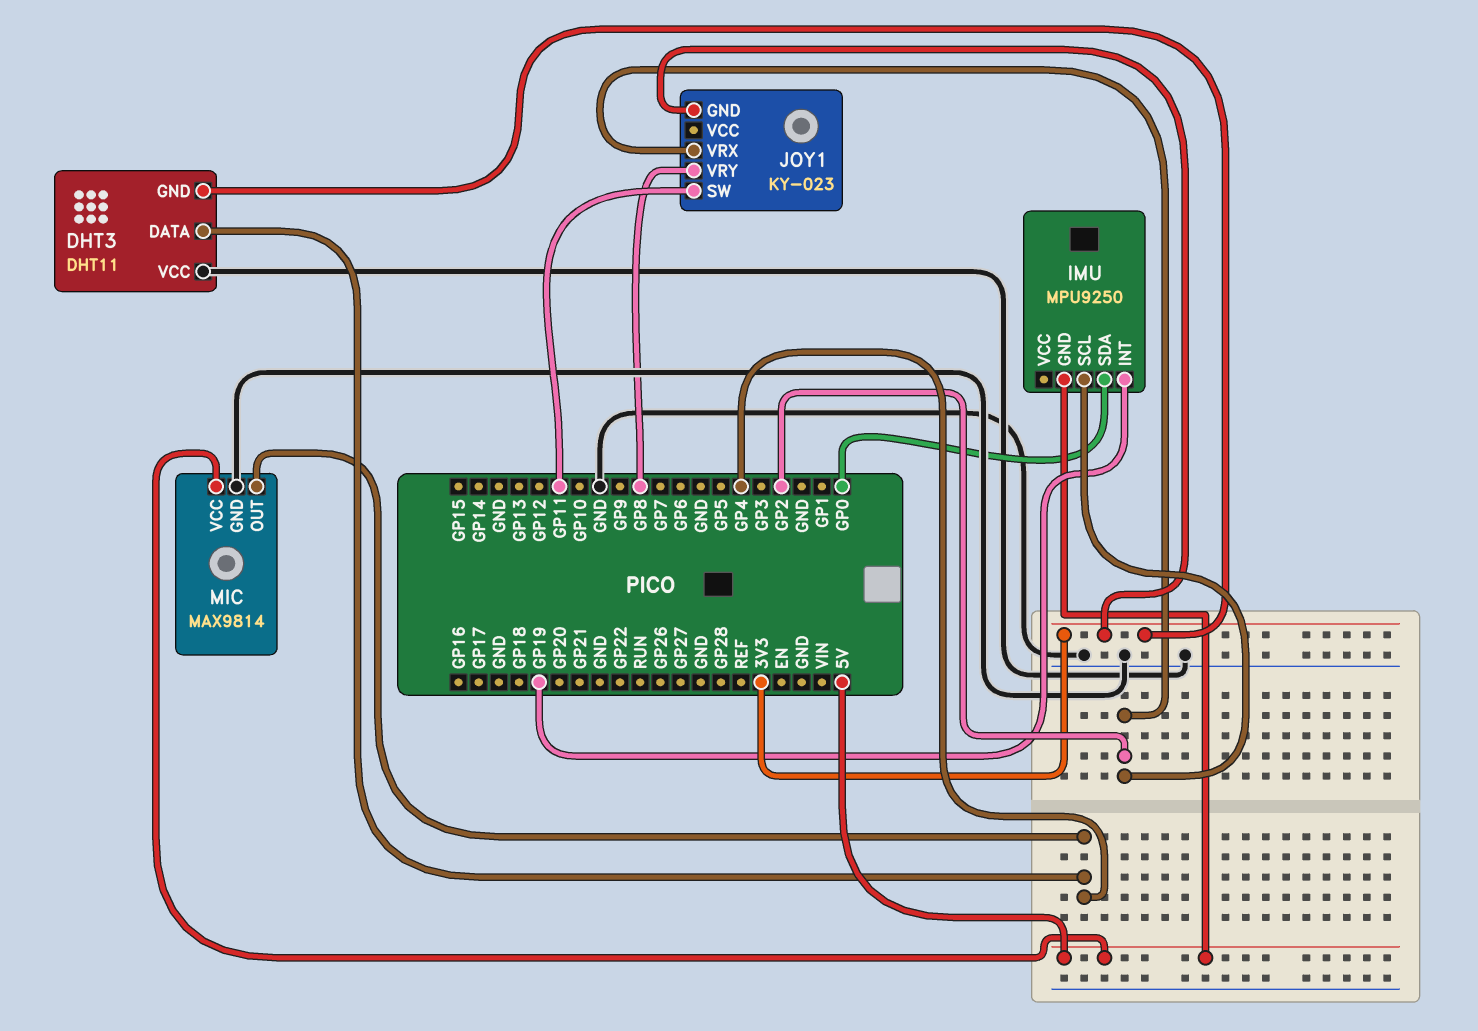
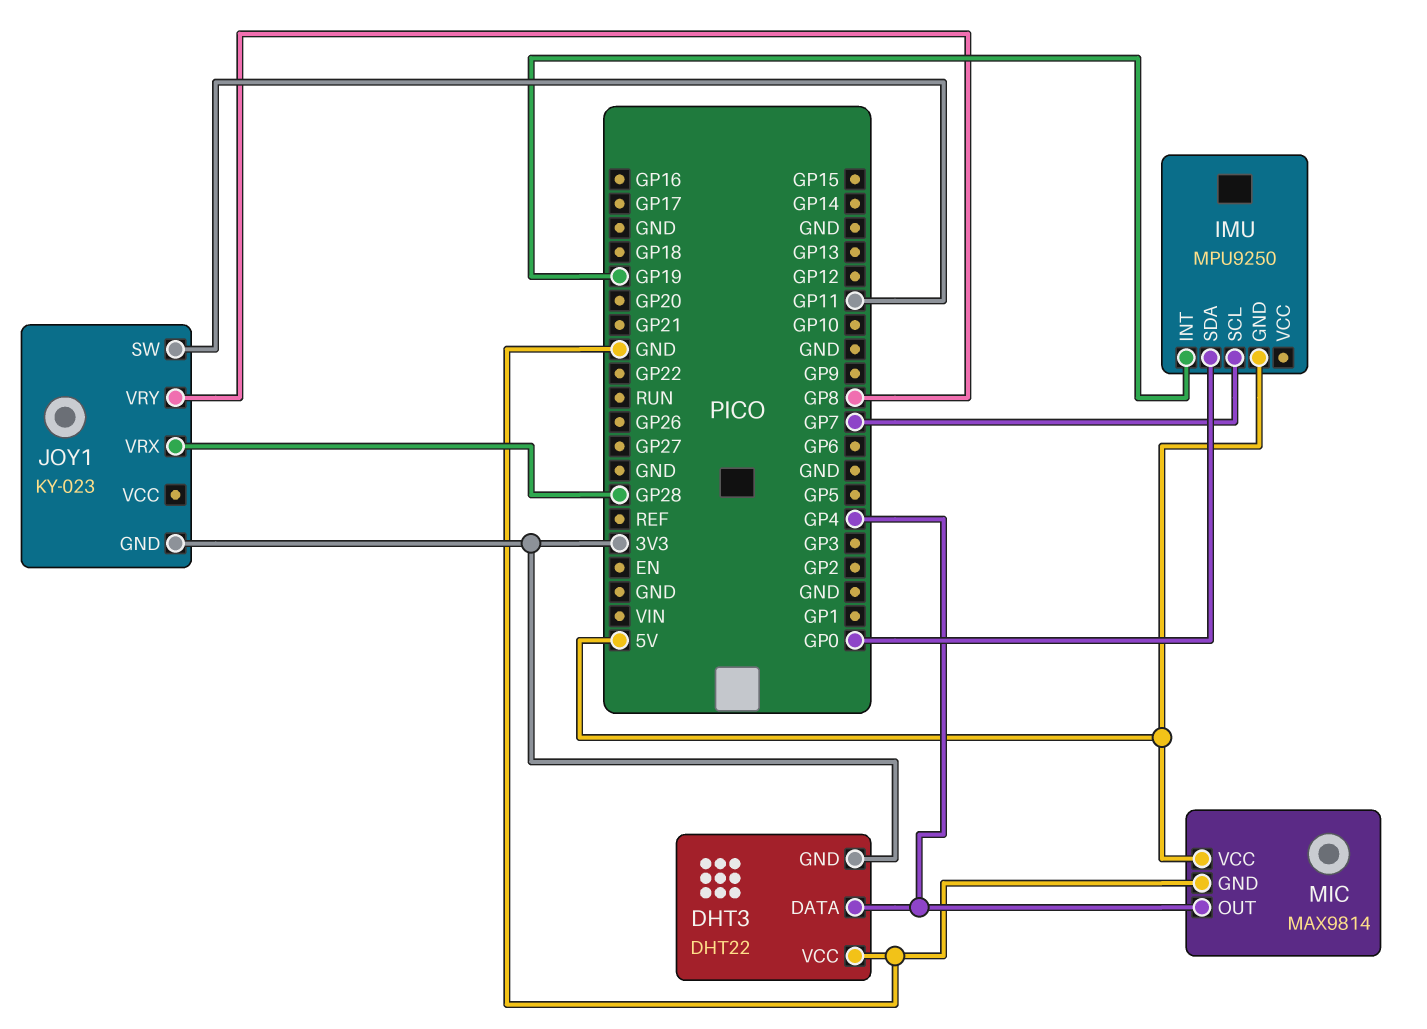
DHT3: DHT11 -> DHT22
IMU pin SCL: GP2 -> GP7
JOY1 pin VRX: GP2 -> GP28

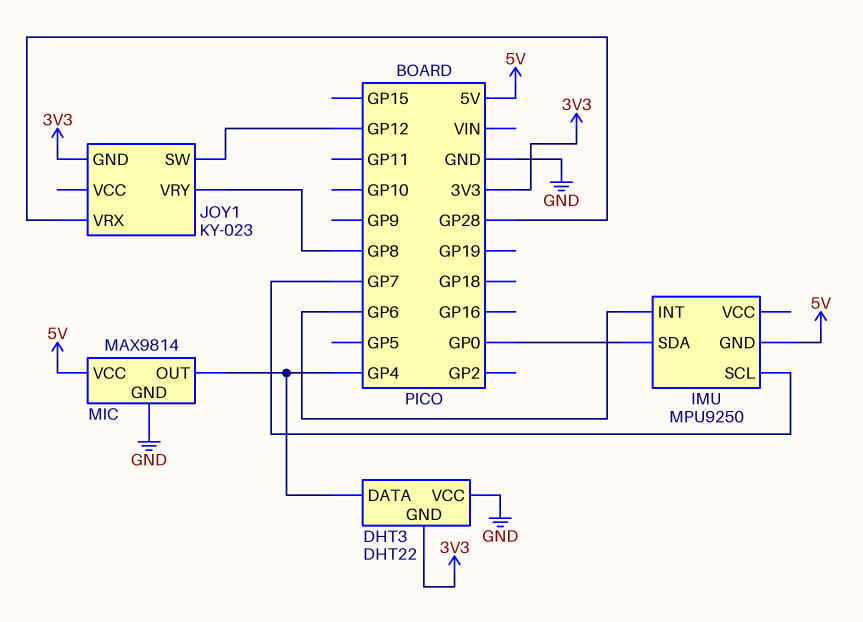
IMU pin INT: GP19 -> GP6
JOY1 pin SW: GP11 -> GP12

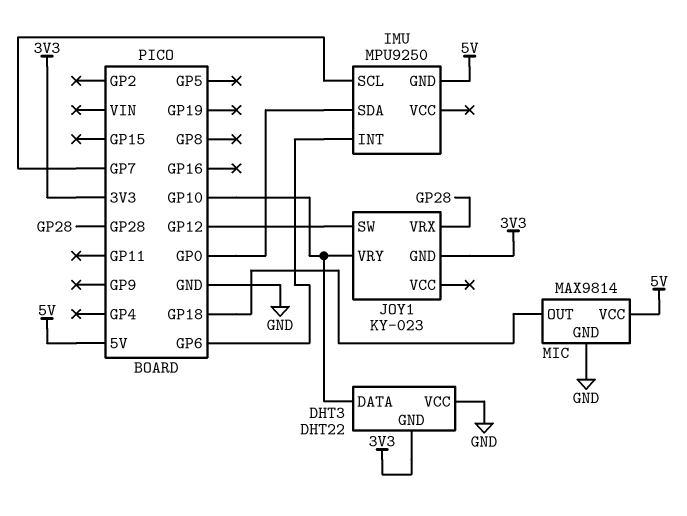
DHT3 pin DATA: GP4 -> GP10
JOY1 pin VRY: GP8 -> GP10
MIC pin OUT: GP4 -> GP18

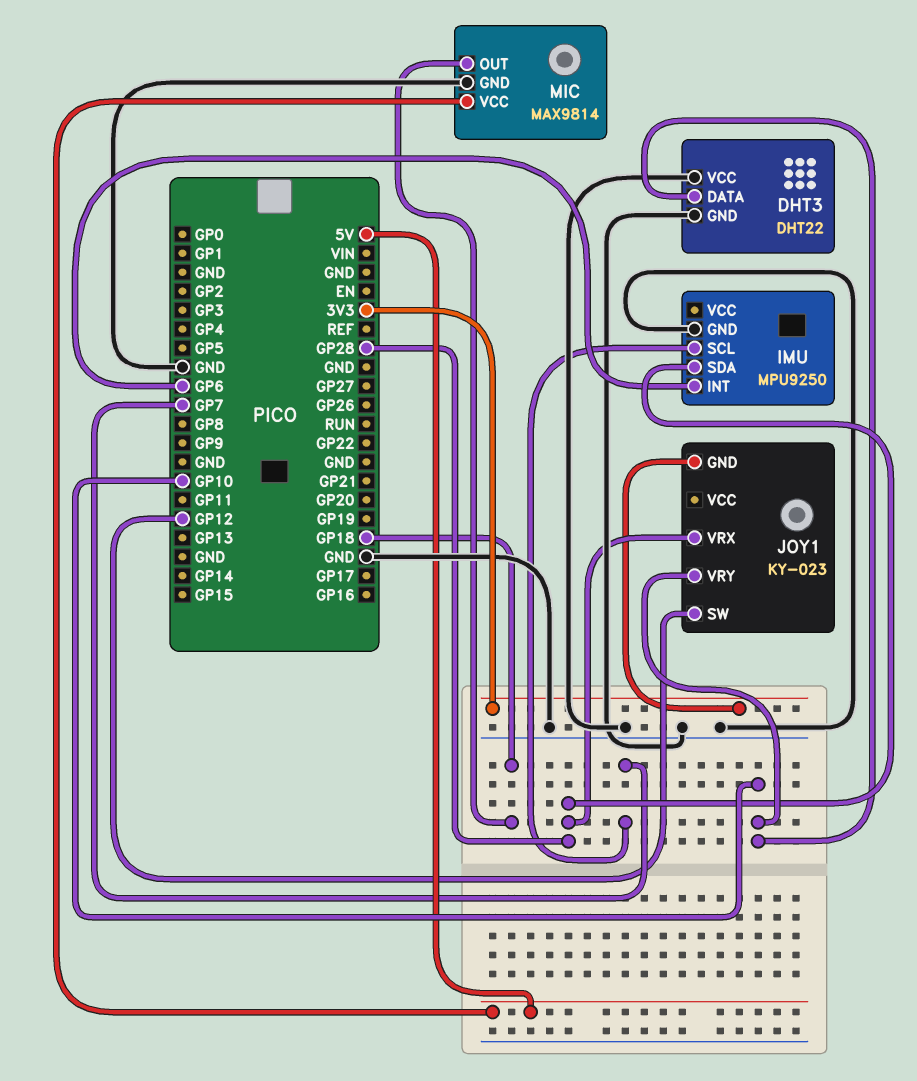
DHT3 pin GND: 3V3 -> GND
IMU pin GND: 5V -> GND
IMU pin SDA: GP0 -> GP28

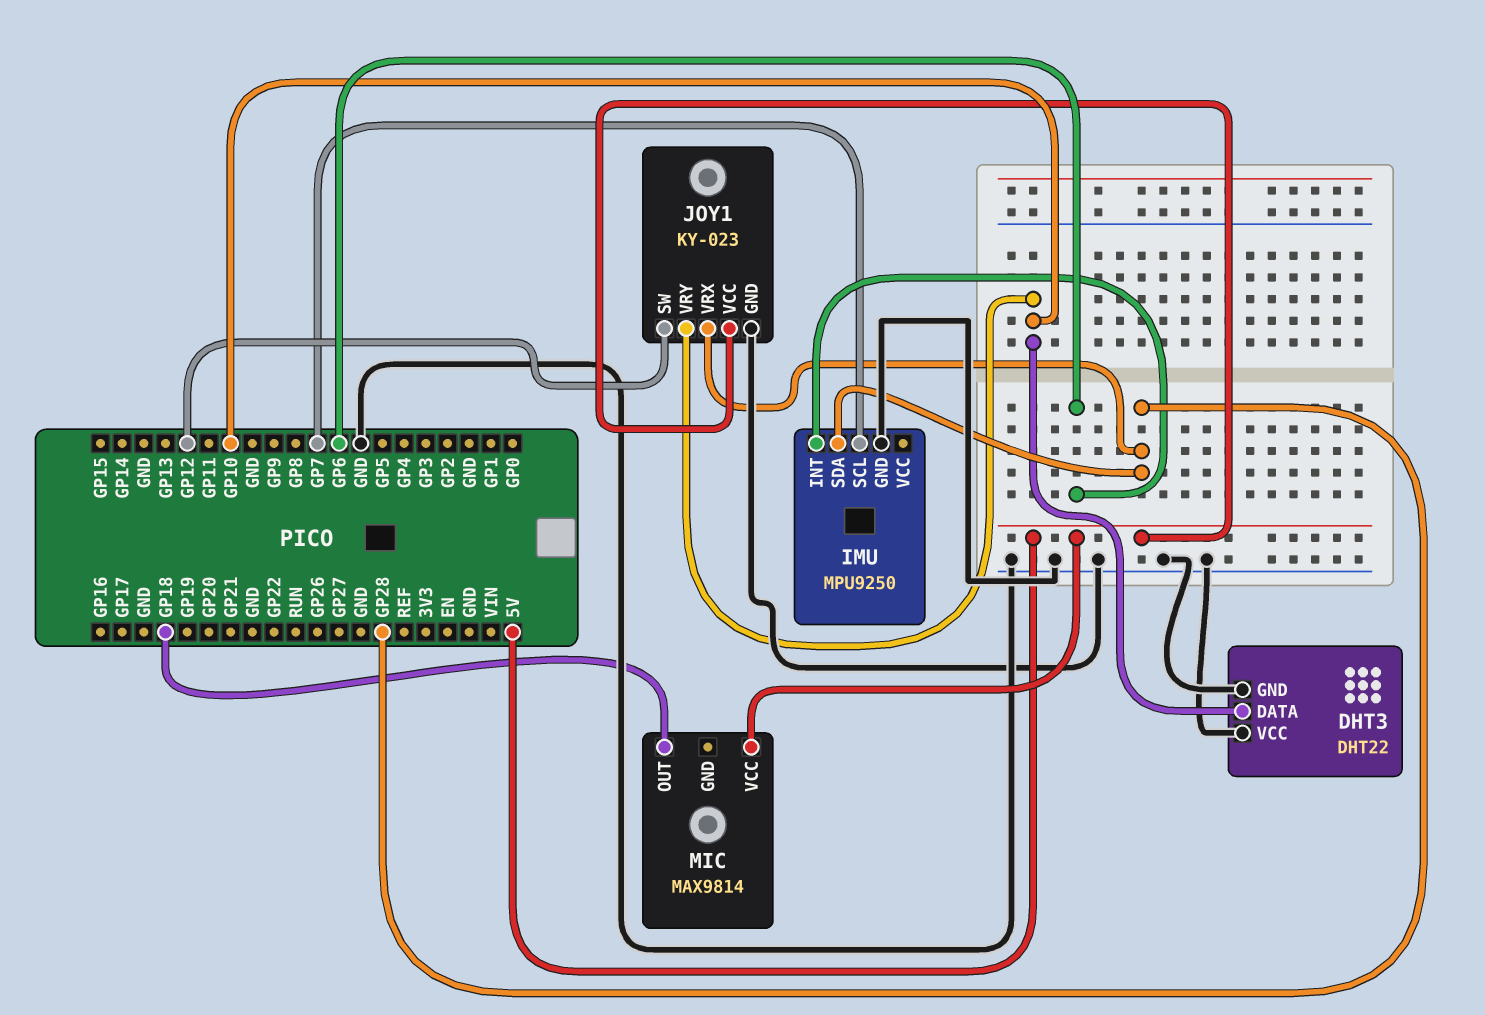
JOY1 pin GND: 3V3 -> GND
JOY1 pin VCC: none -> 5V
MIC pin GND: GND -> none

